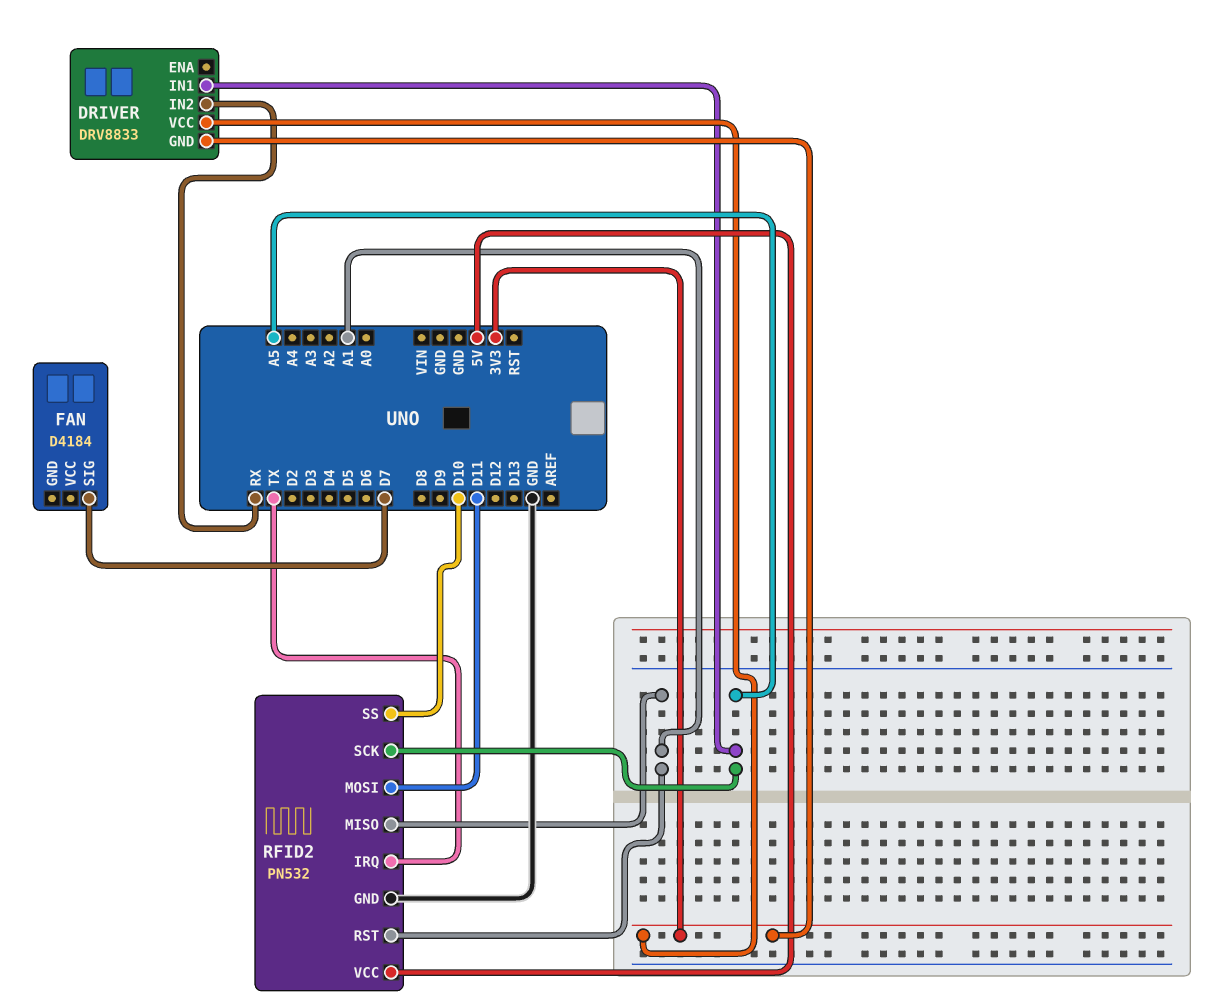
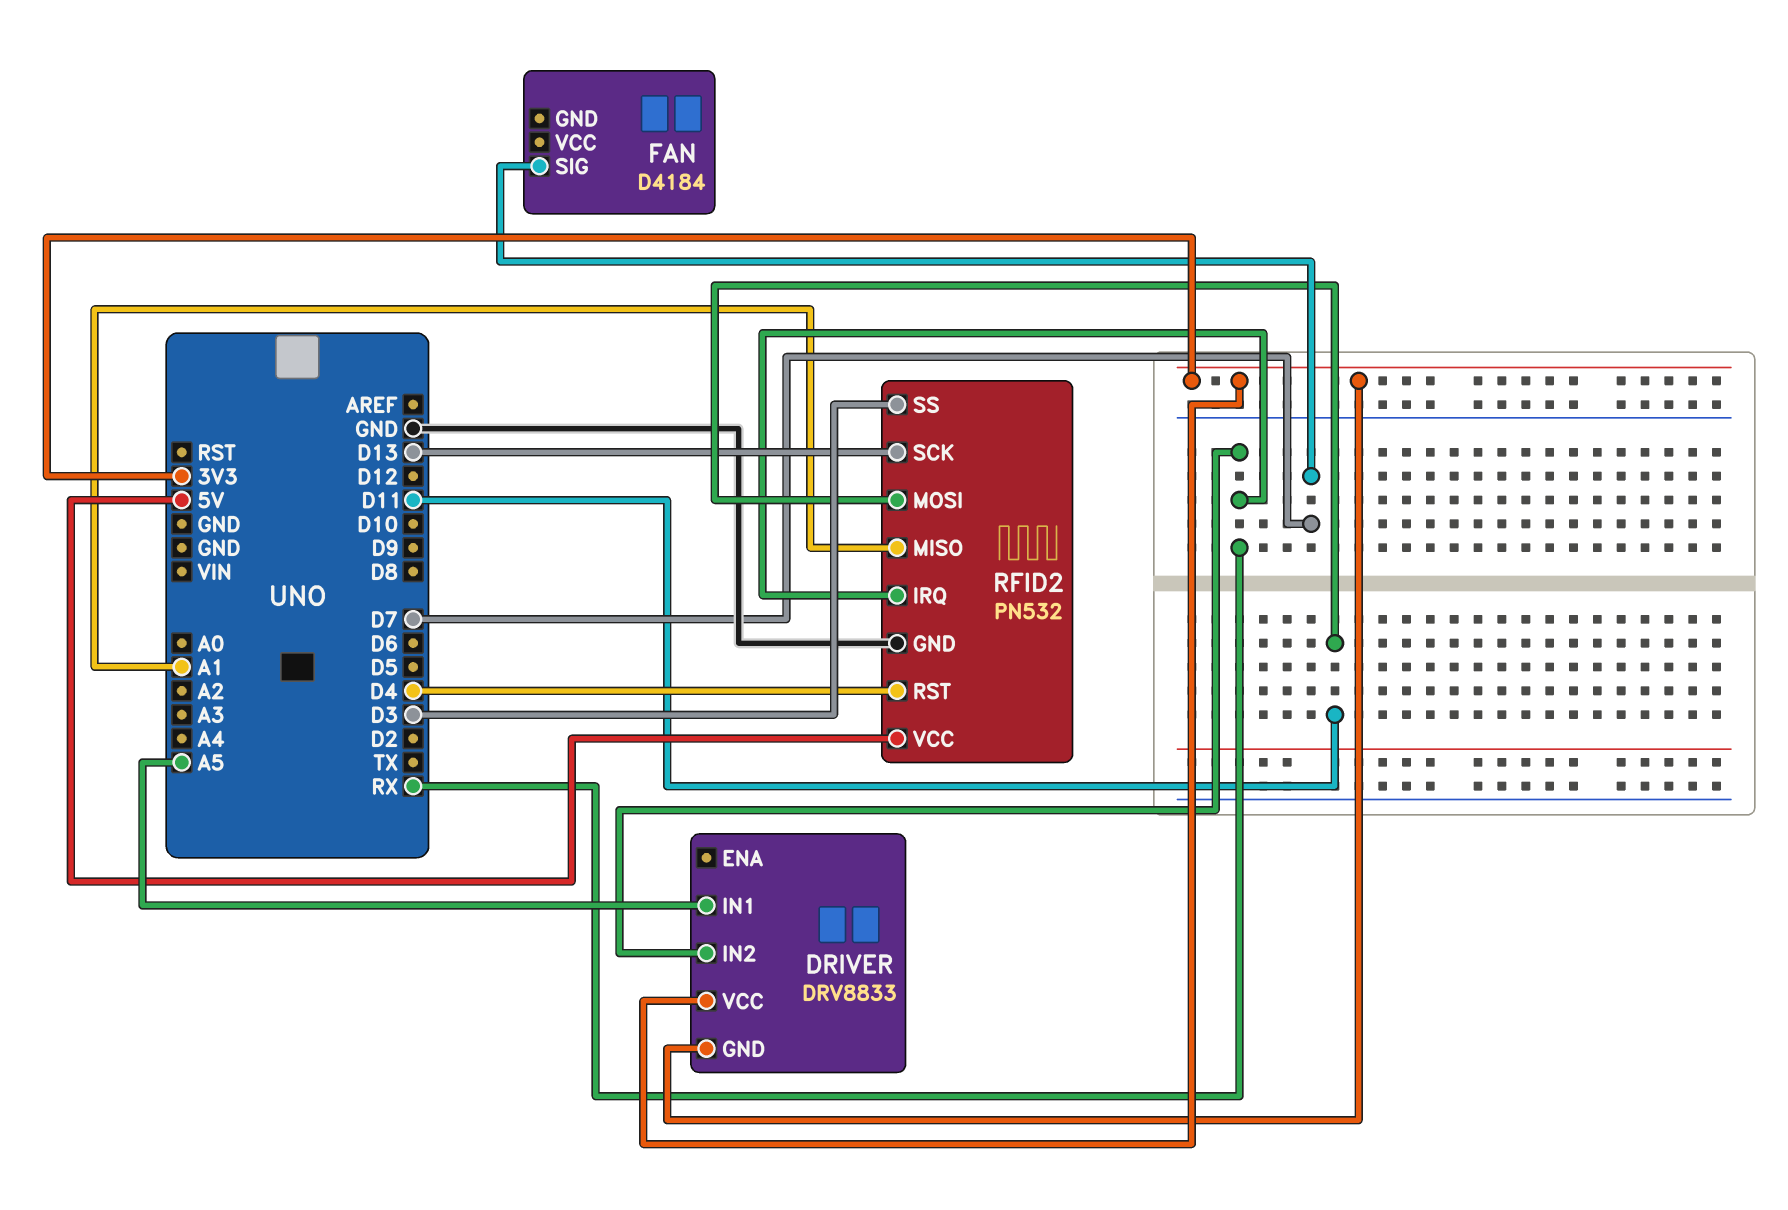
RFID2 pin IRQ: TX -> RX
RFID2 pin RST: A1 -> D4
RFID2 pin SCK: A5 -> D13
RFID2 pin SS: D10 -> D3

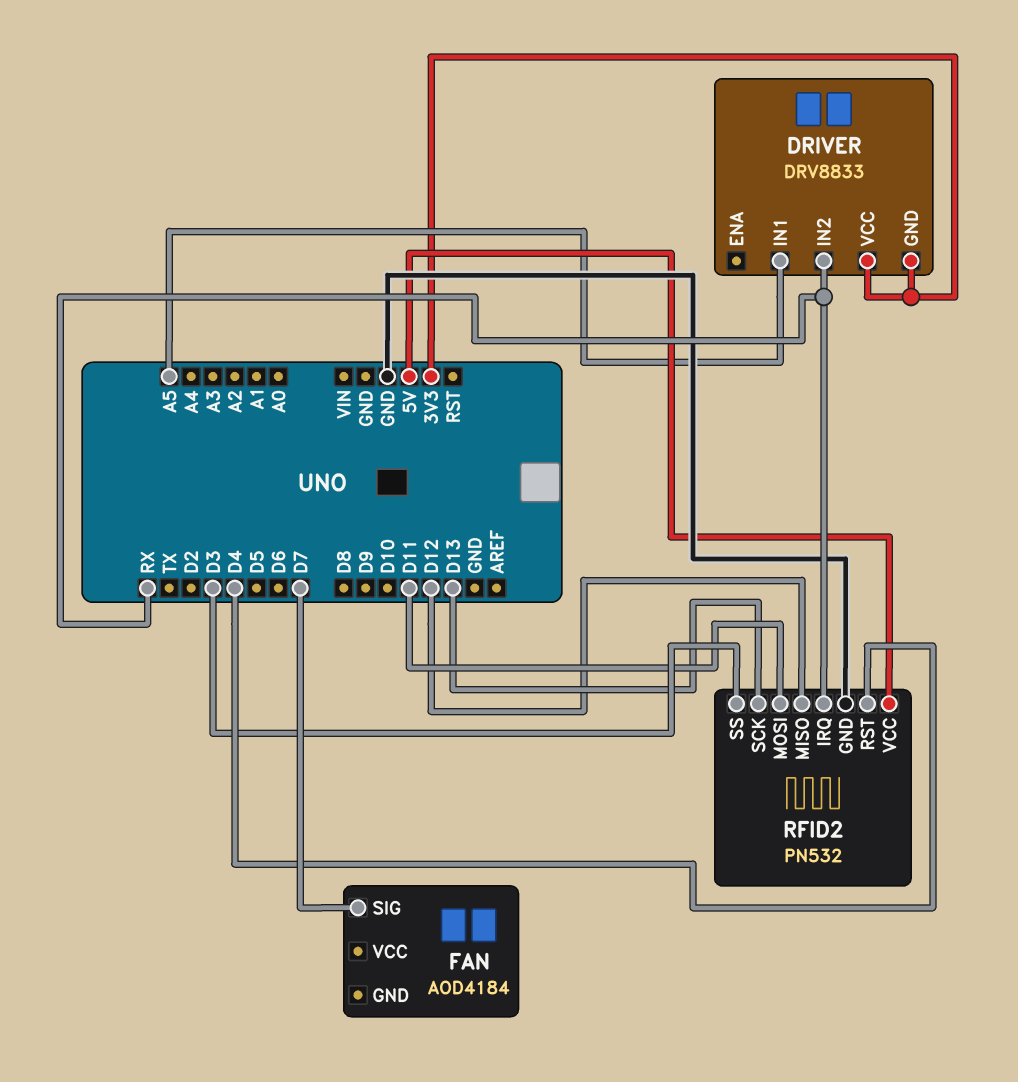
FAN: D4184 -> AOD4184
RFID2 pin MISO: A1 -> D12

